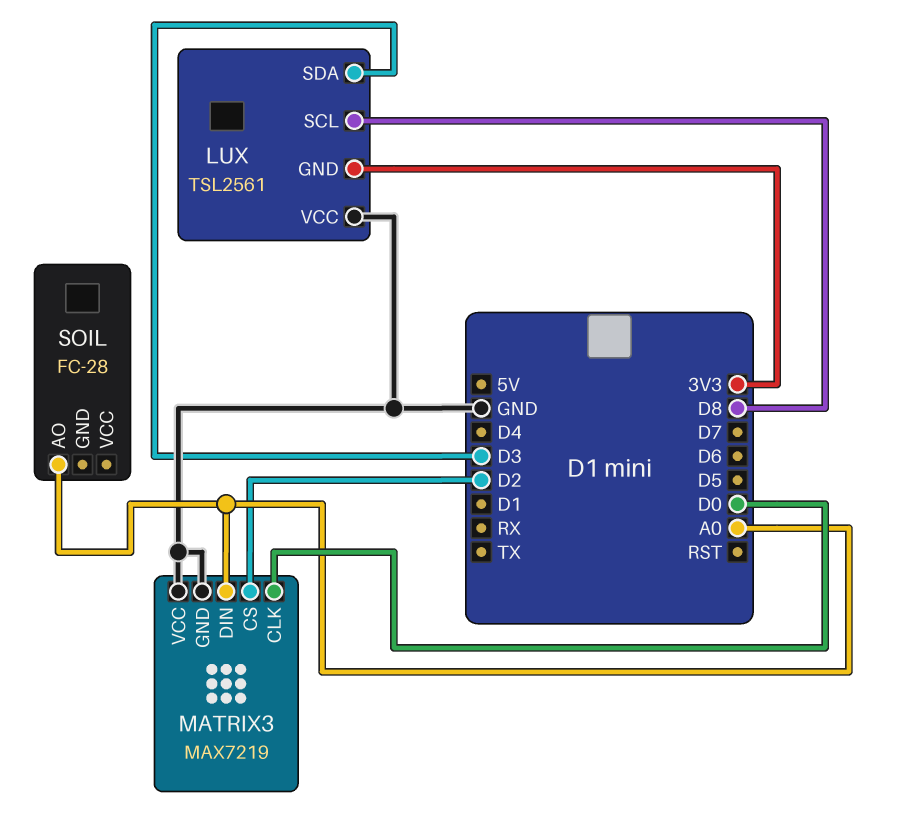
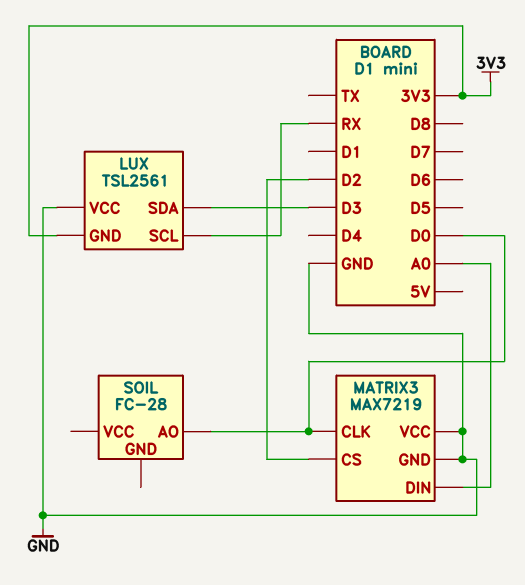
LUX pin SCL: D8 -> RX
SOIL pin AO: A0 -> D0

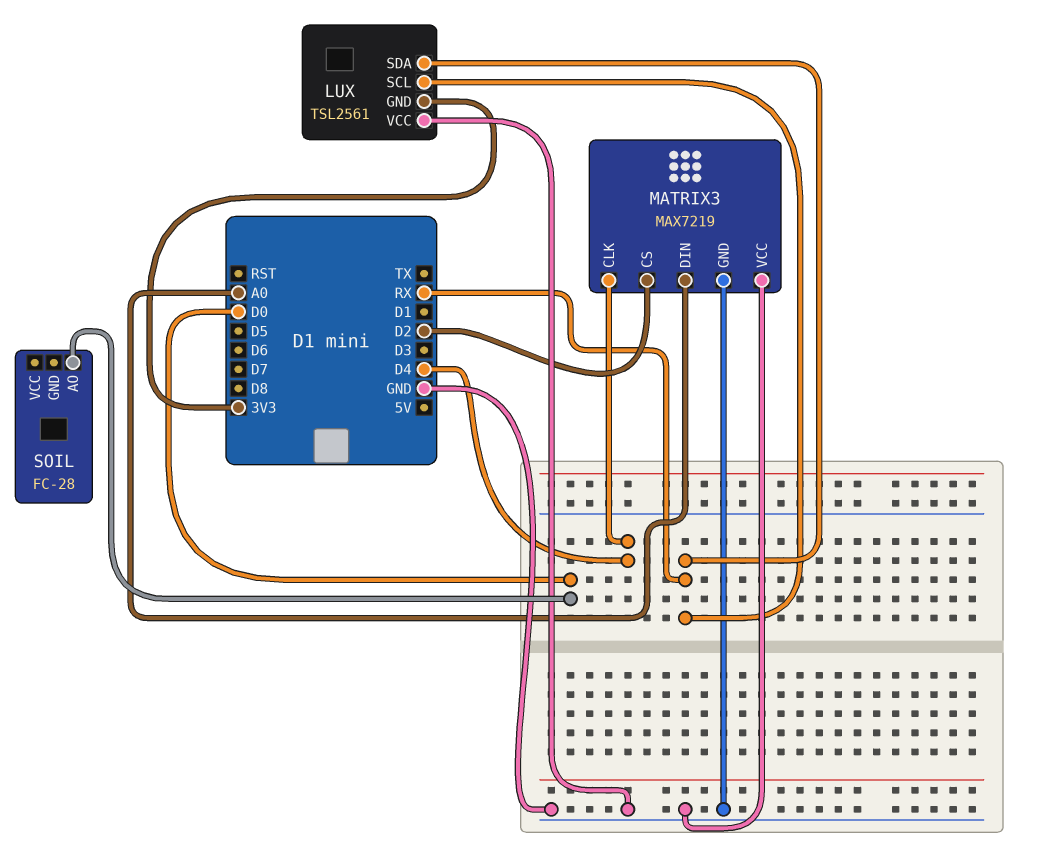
LUX pin SDA: D3 -> RX
MATRIX3 pin CLK: D0 -> D4

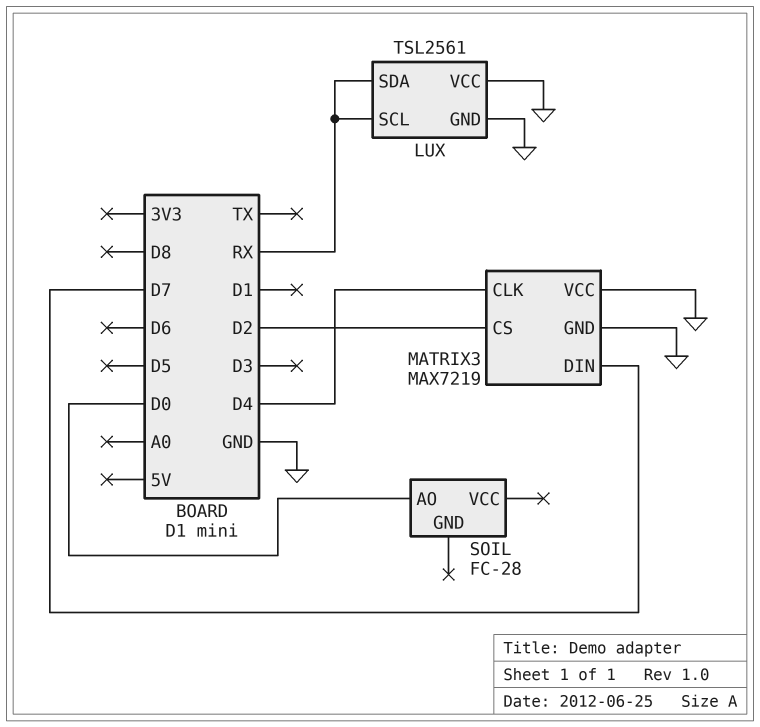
LUX pin GND: 3V3 -> GND
MATRIX3 pin DIN: A0 -> D7

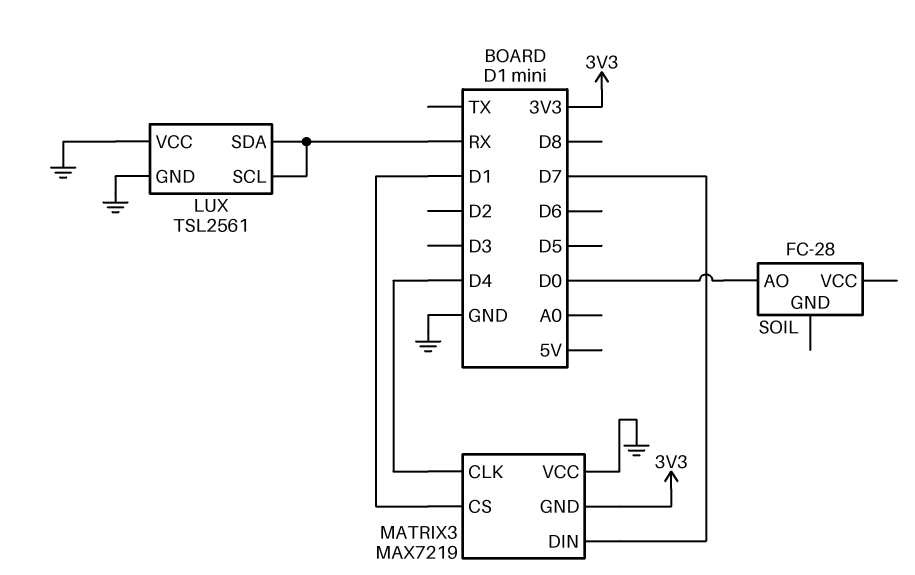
MATRIX3 pin CS: D2 -> D1
MATRIX3 pin GND: GND -> 3V3

